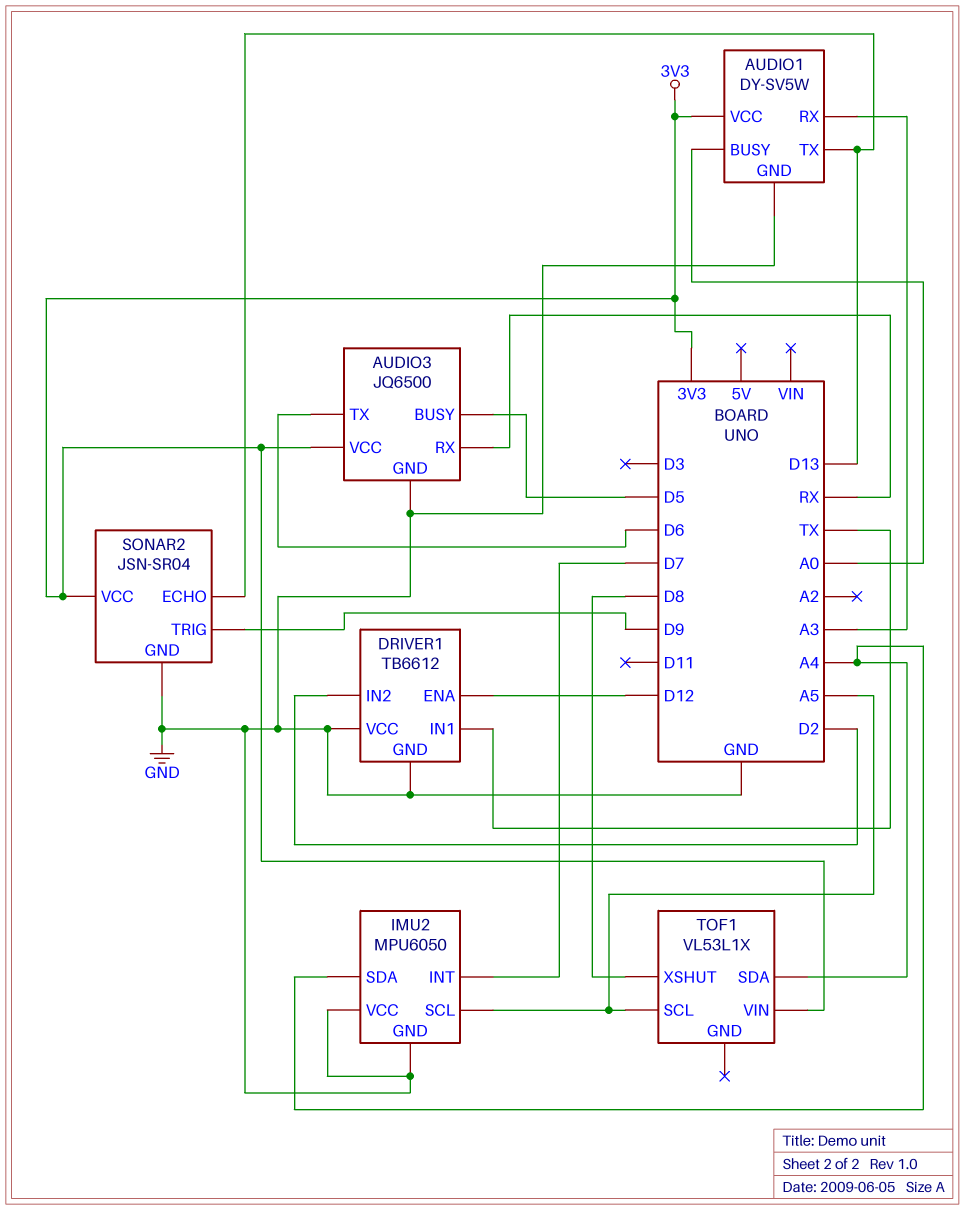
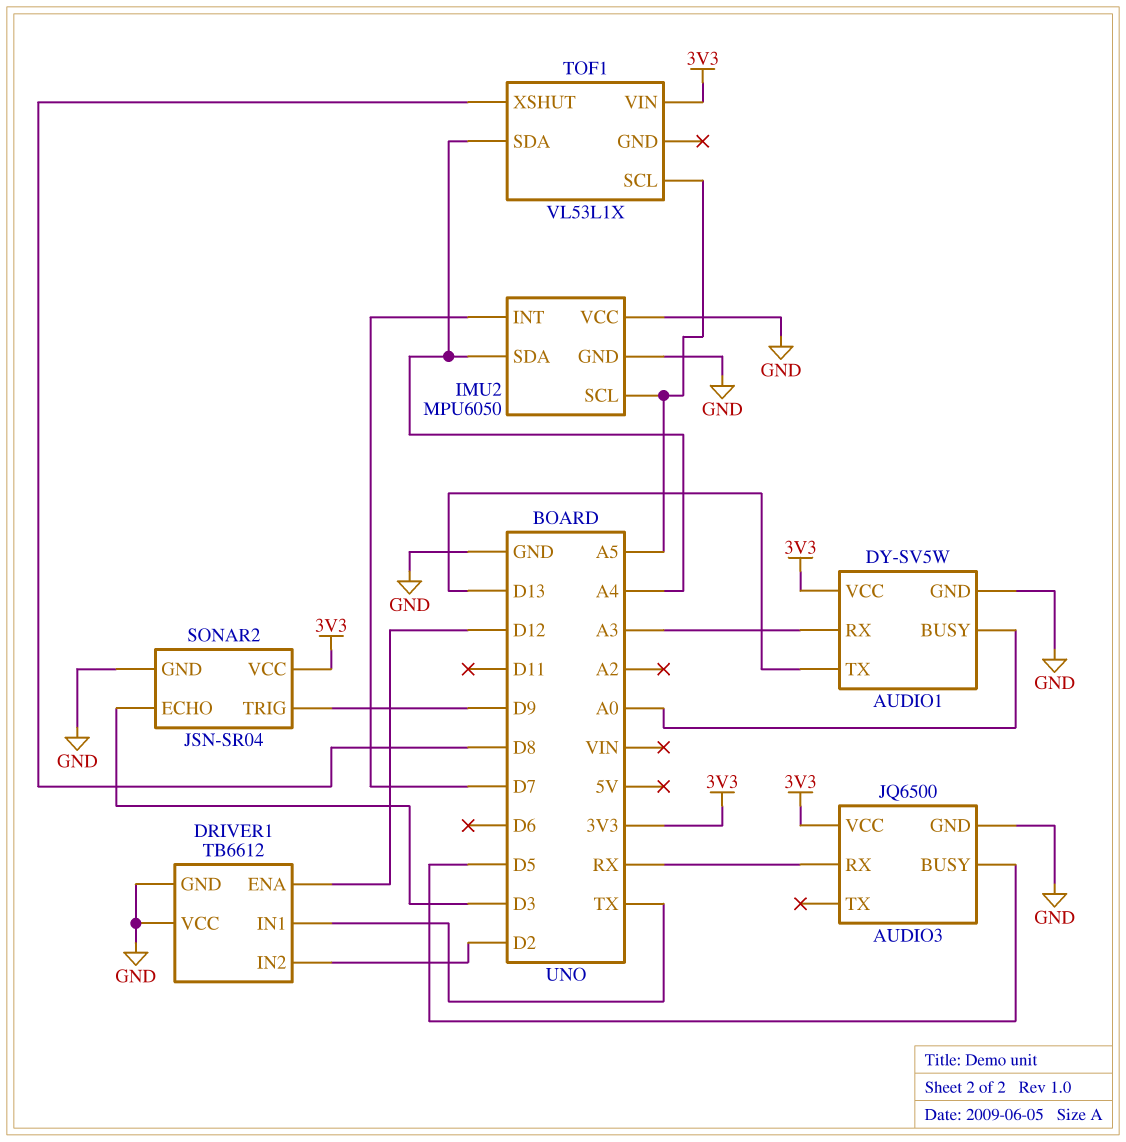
AUDIO3 pin TX: D6 -> none
SONAR2 pin ECHO: D13 -> D3

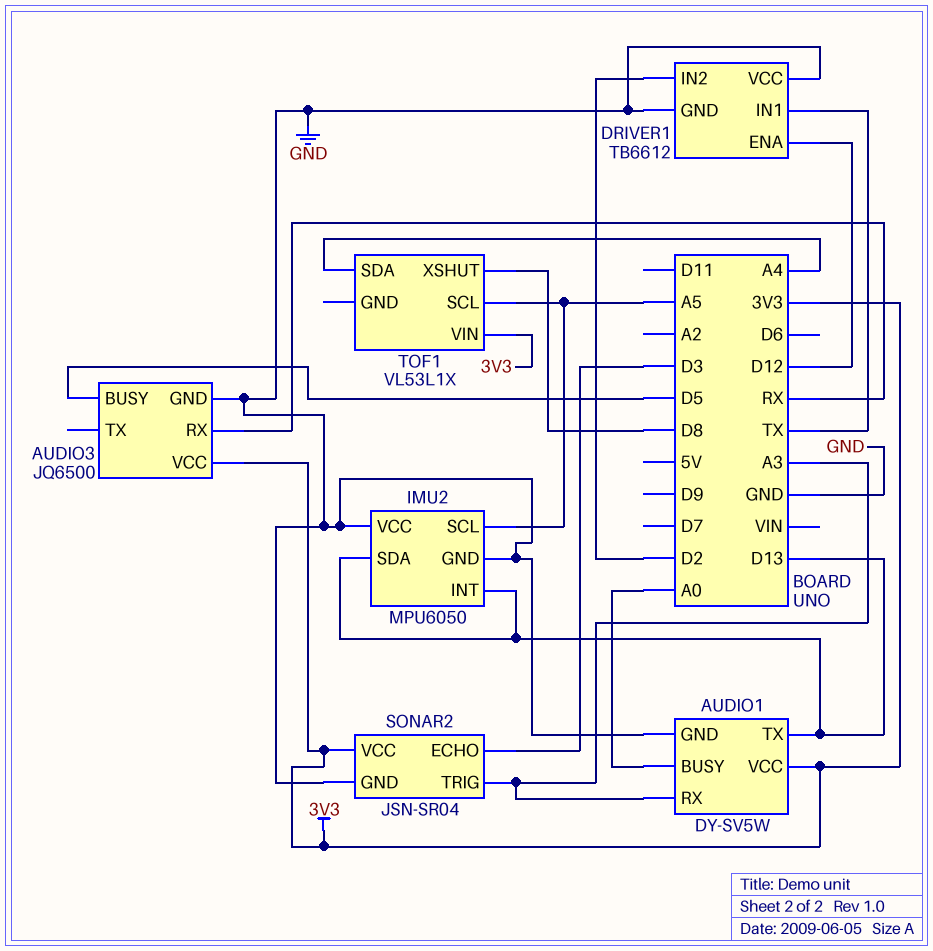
IMU2 pin INT: D7 -> D13
IMU2 pin SDA: A4 -> D13
SONAR2 pin TRIG: D9 -> A3

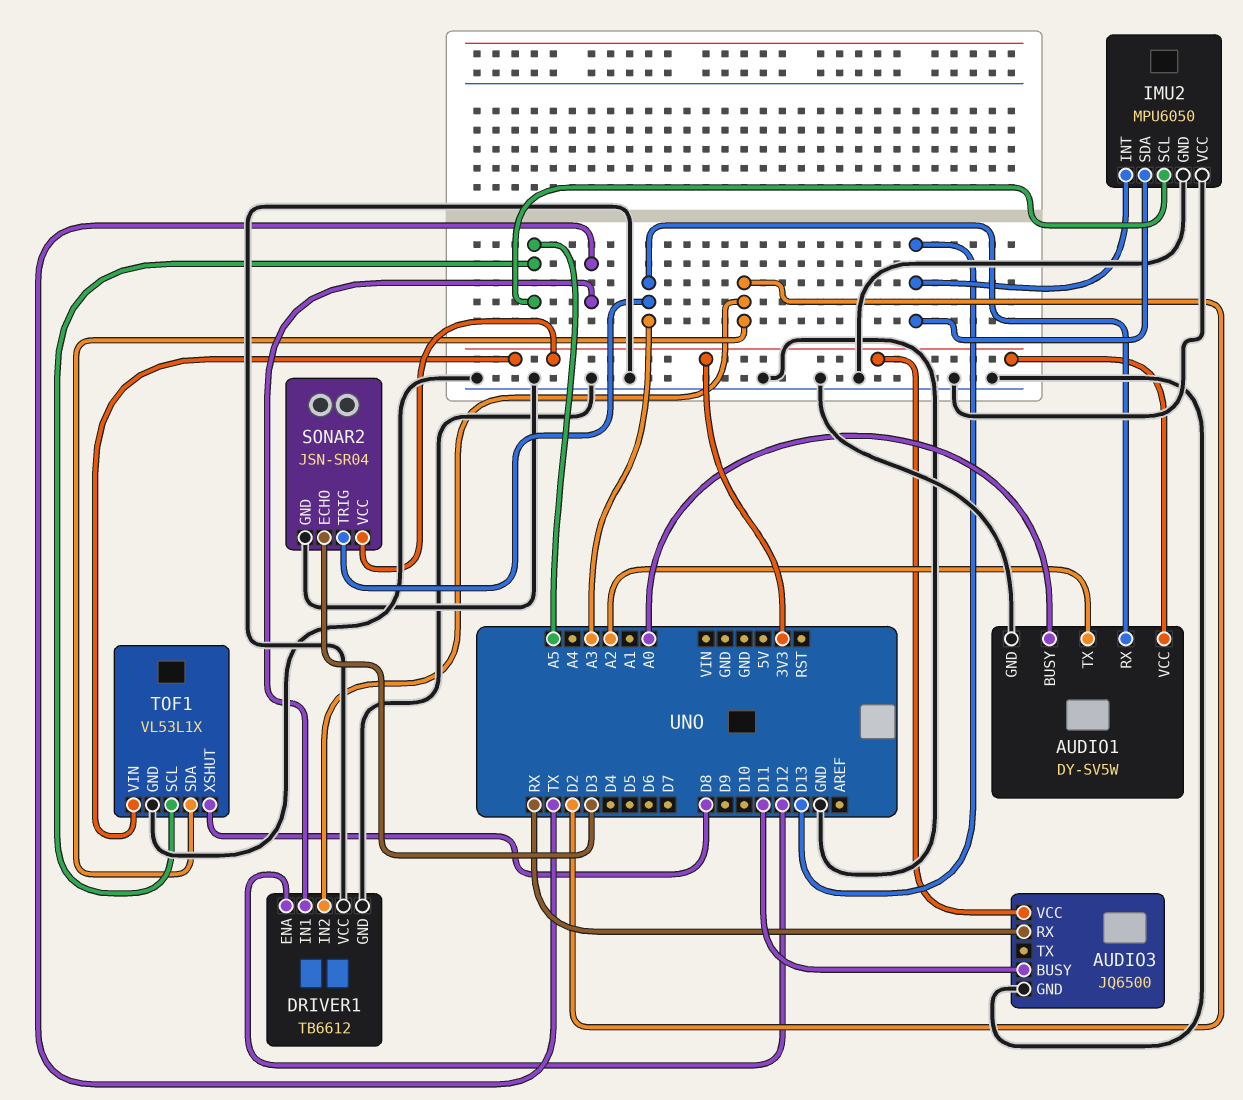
AUDIO1 pin TX: D13 -> A2
AUDIO3 pin BUSY: D5 -> D11
TOF1 pin GND: none -> GND
TOF1 pin SDA: A4 -> D2

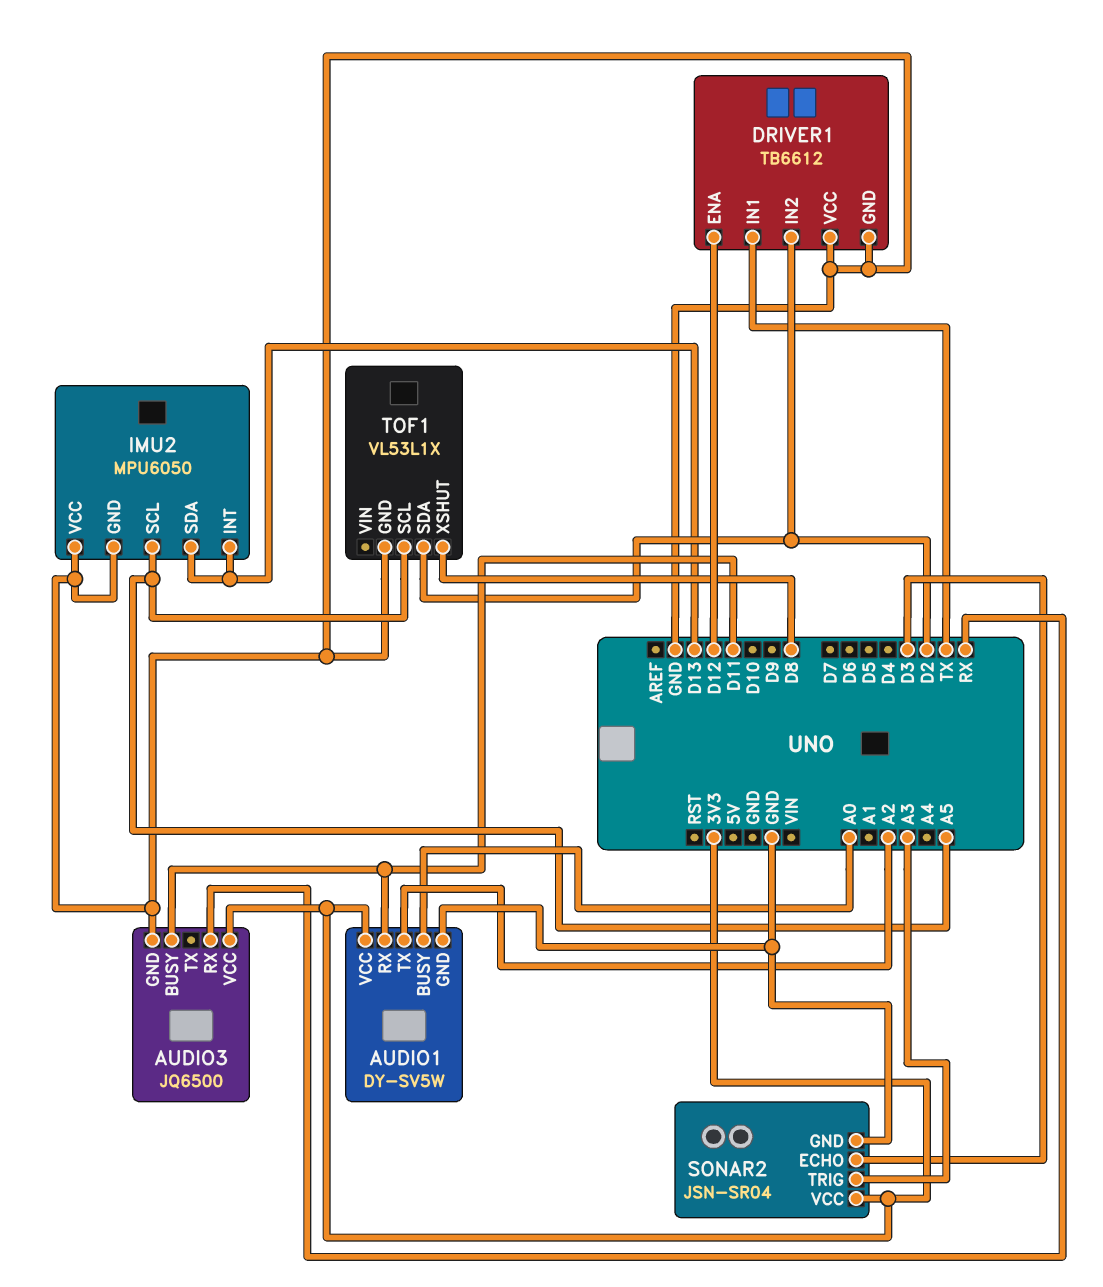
AUDIO1 pin RX: A3 -> D11
TOF1 pin VIN: 3V3 -> none

